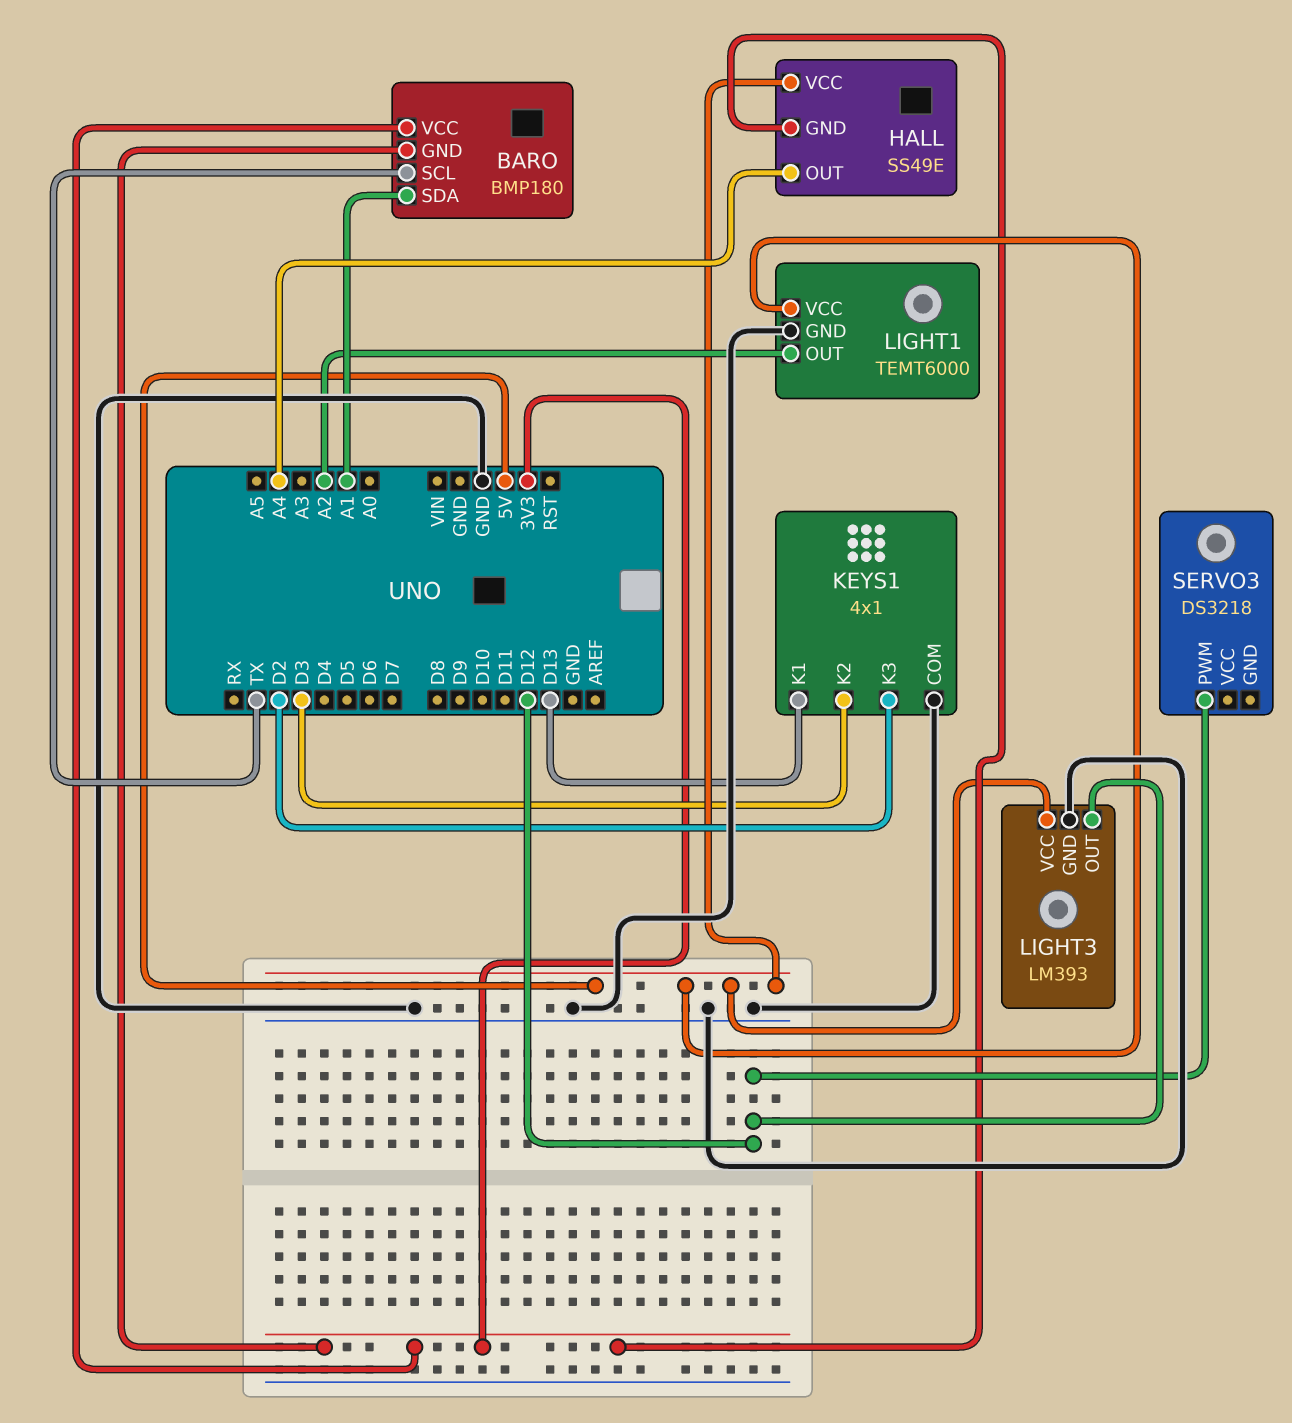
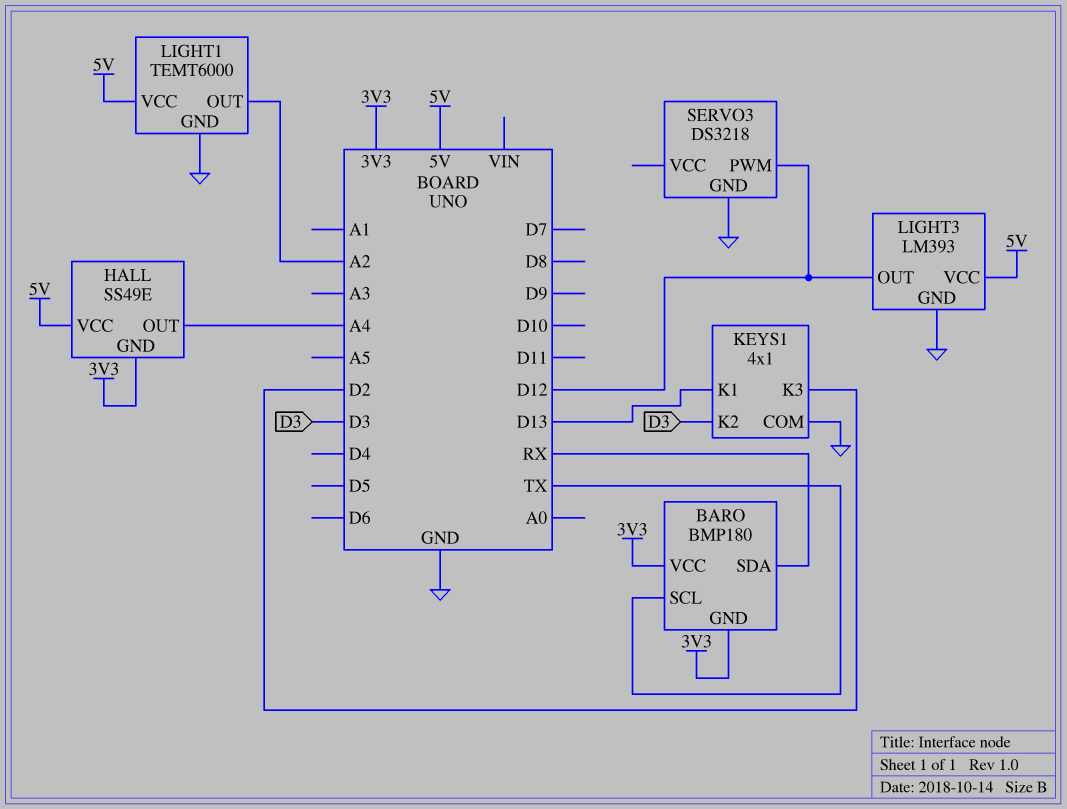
BARO pin SDA: A1 -> RX
SERVO3 pin GND: none -> GND

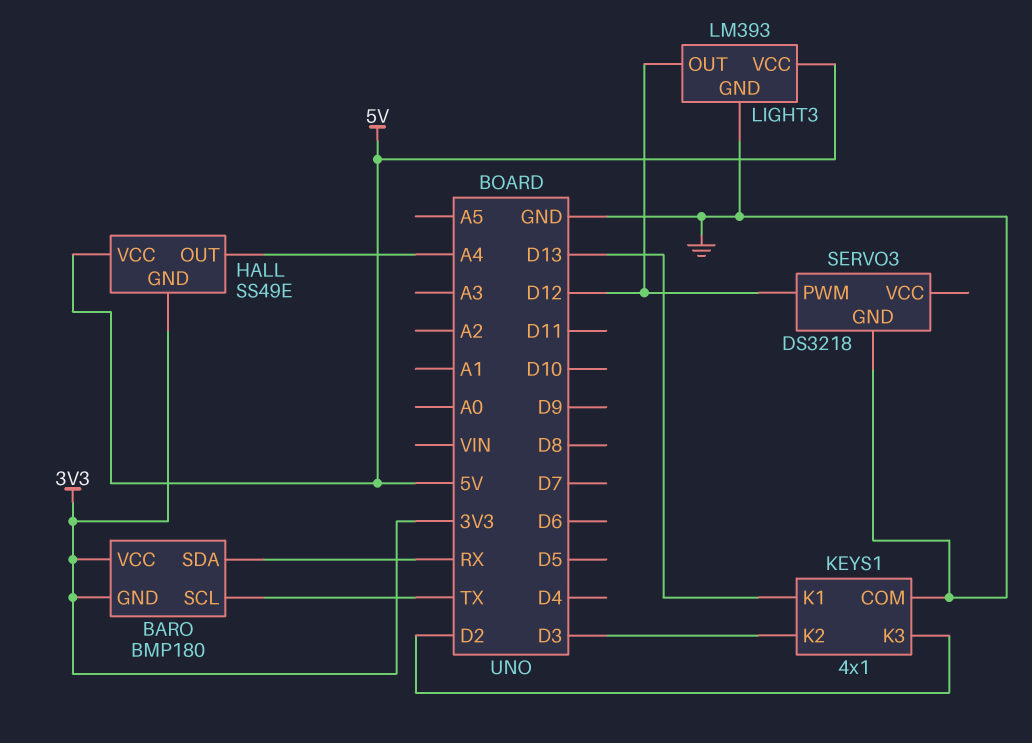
LIGHT1: TEMT6000 -> none
LIGHT1 pin GND: GND -> none
LIGHT1 pin OUT: A2 -> none
LIGHT1 pin VCC: 5V -> none

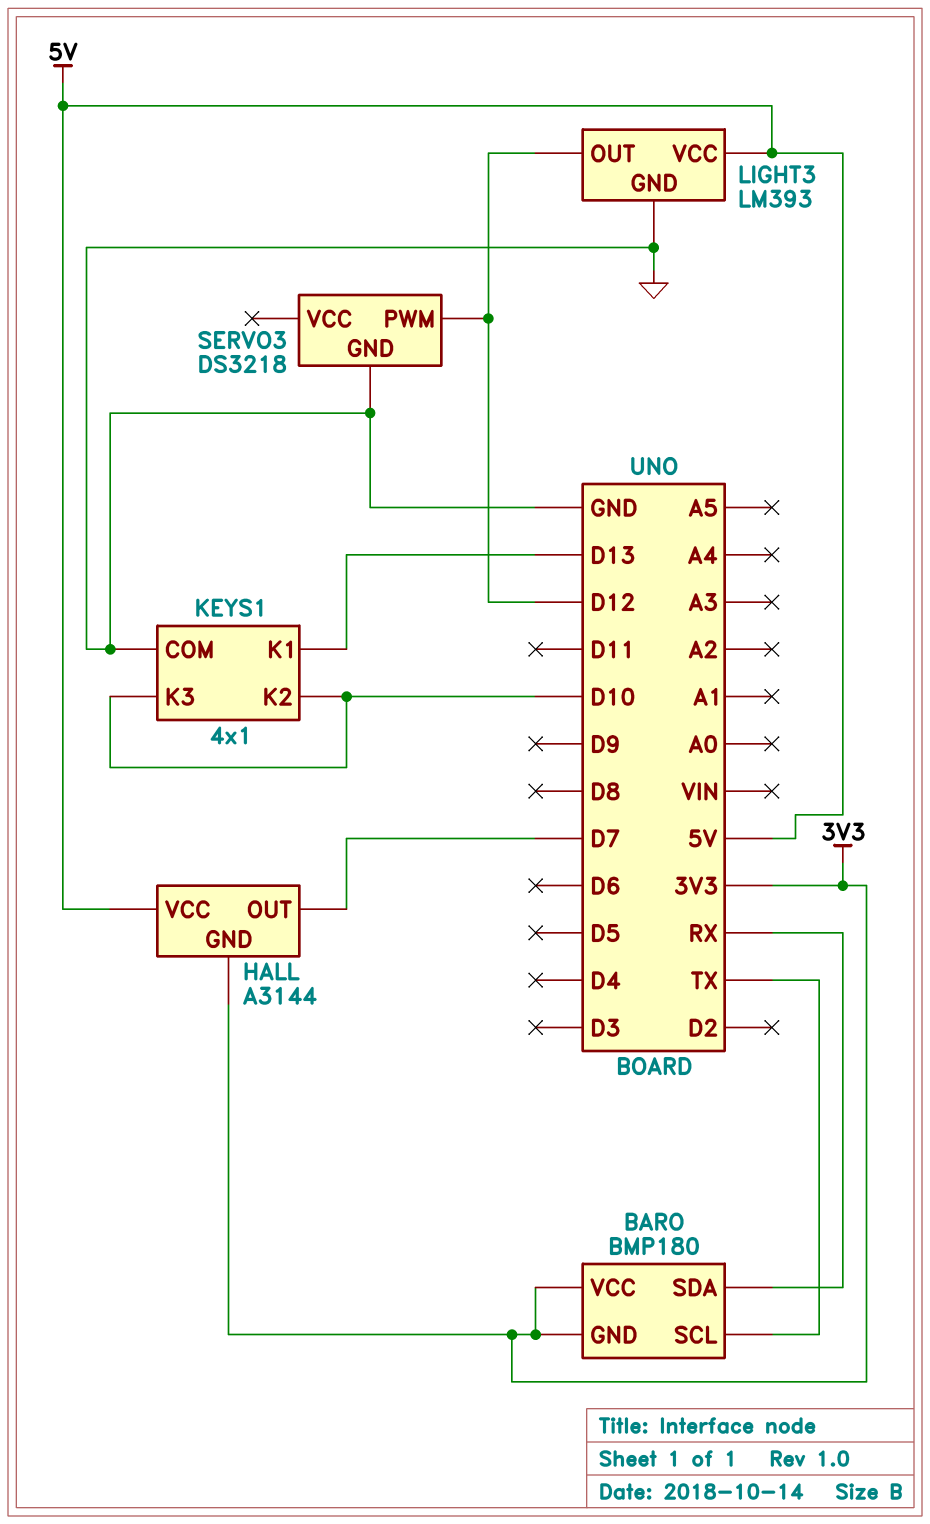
HALL: SS49E -> A3144
HALL pin OUT: A4 -> D7
KEYS1 pin K2: D3 -> D10
KEYS1 pin K3: D2 -> D10

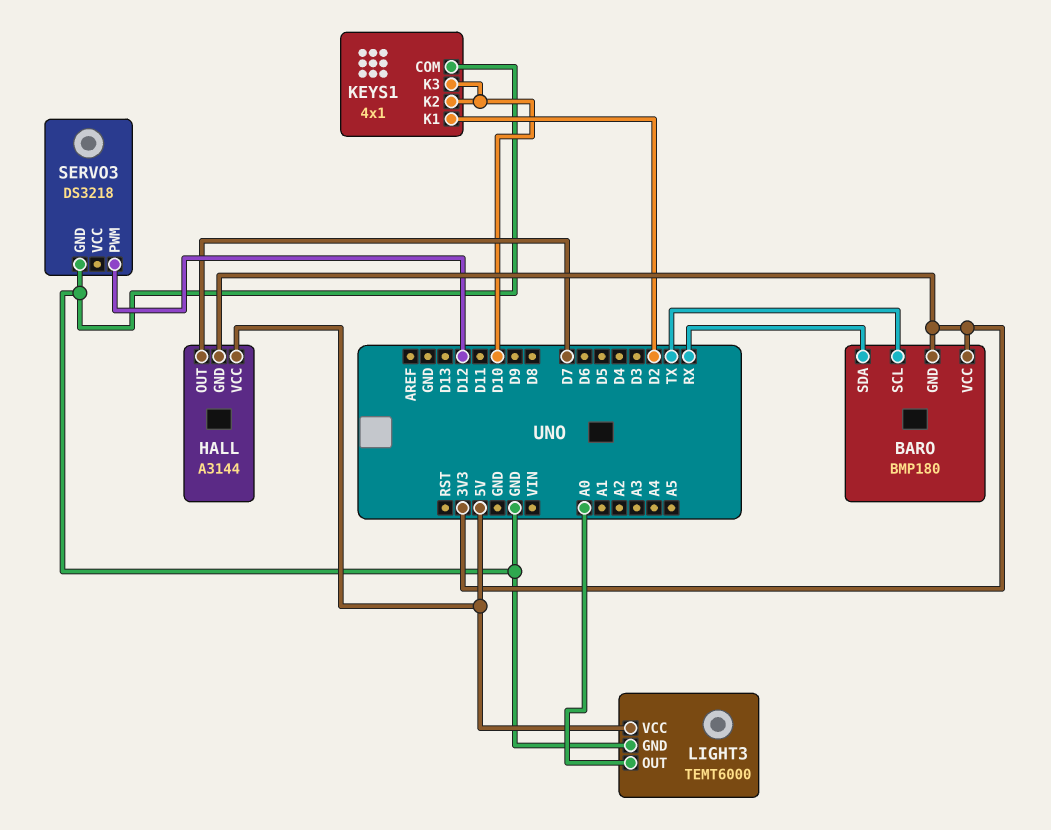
KEYS1 pin K1: D13 -> D2
LIGHT3: LM393 -> TEMT6000
LIGHT3 pin OUT: D12 -> A0

